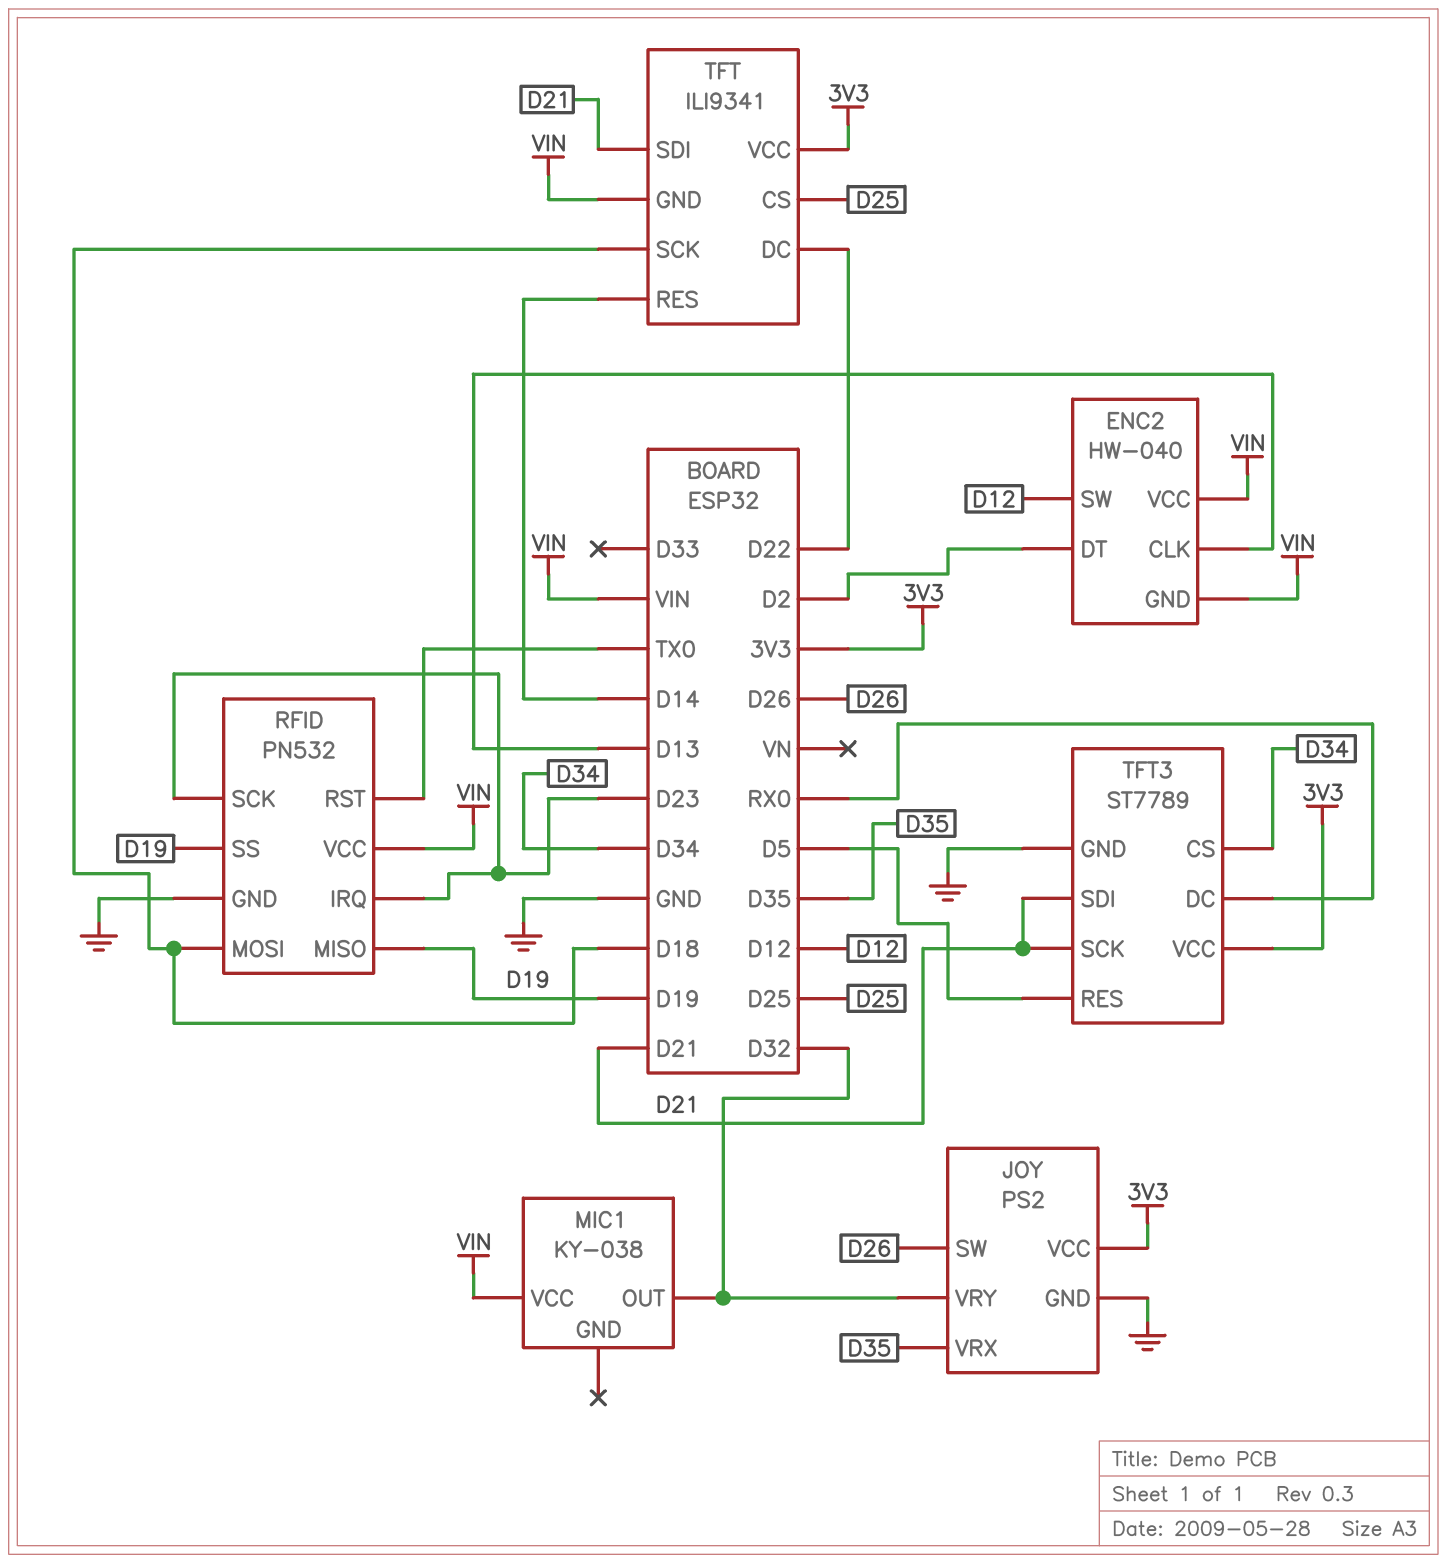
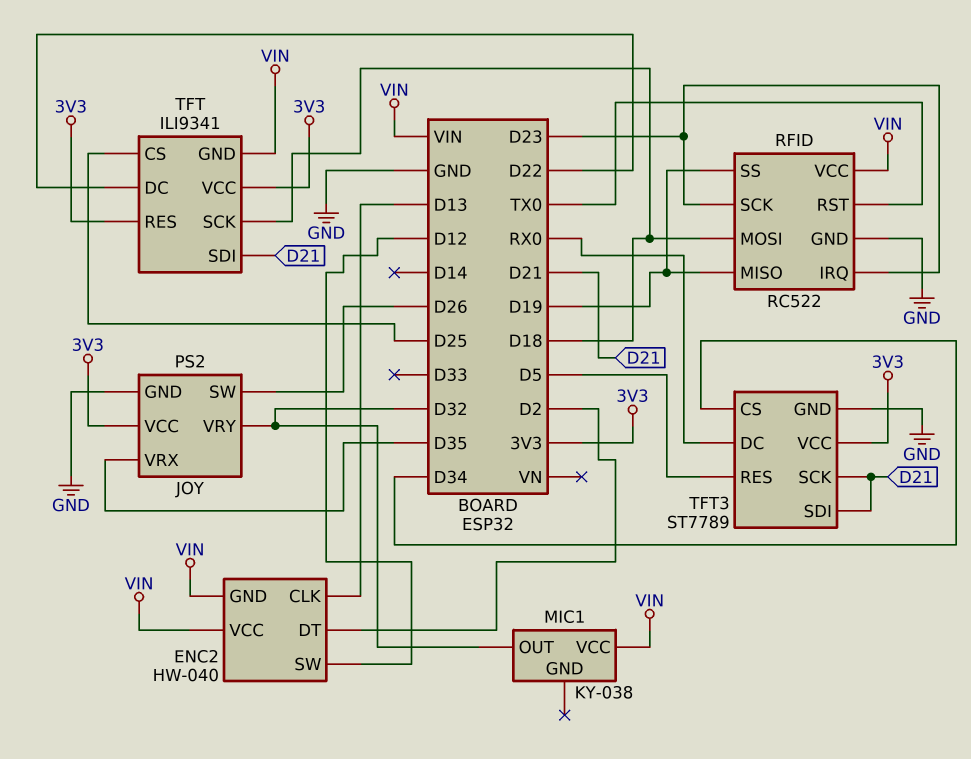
RFID: PN532 -> RC522
TFT pin RES: D14 -> 3V3

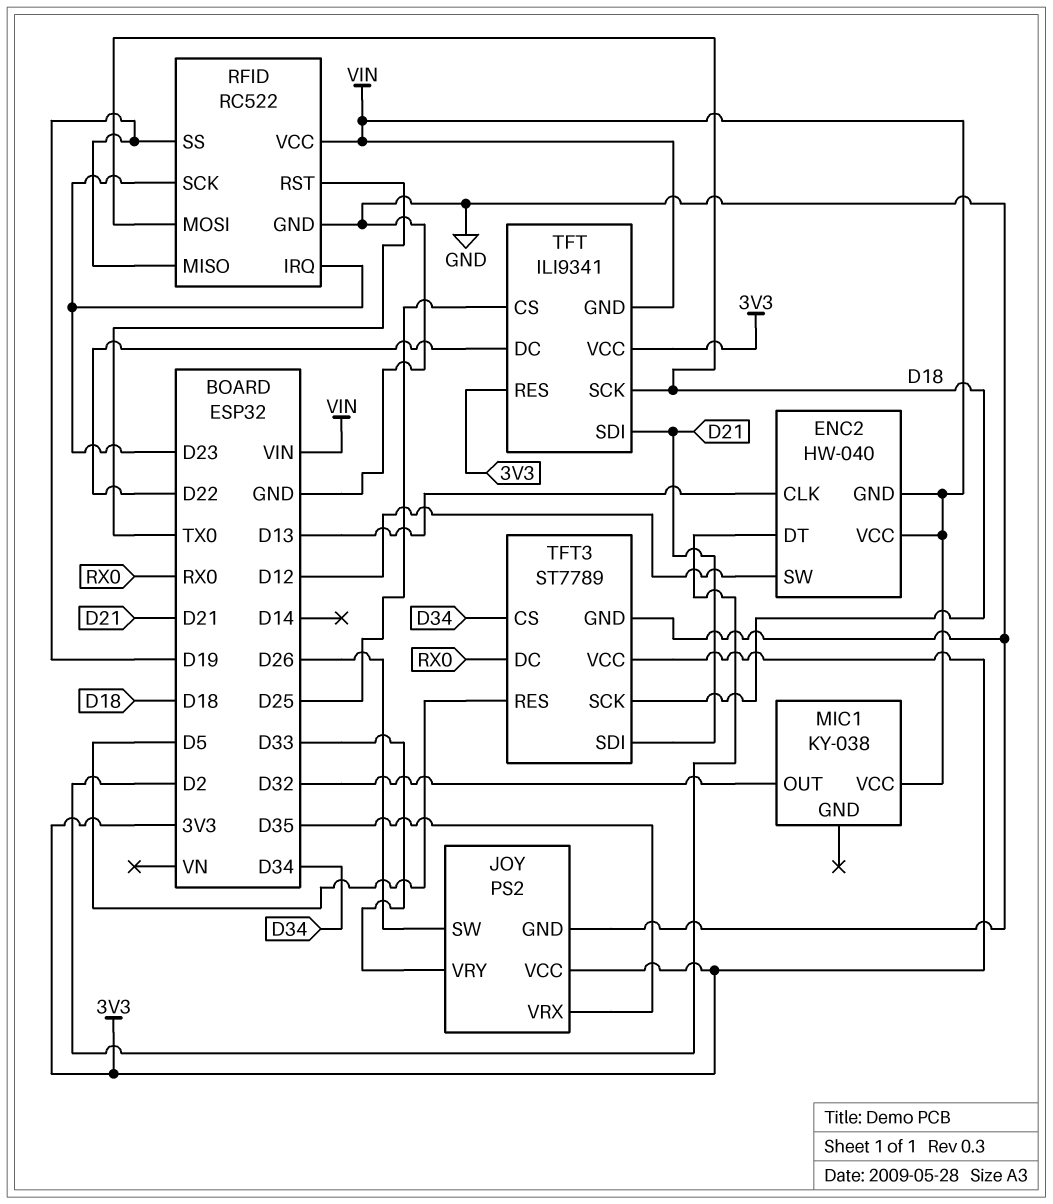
JOY pin VRY: D32 -> D33
TFT3 pin SCK: D21 -> D18

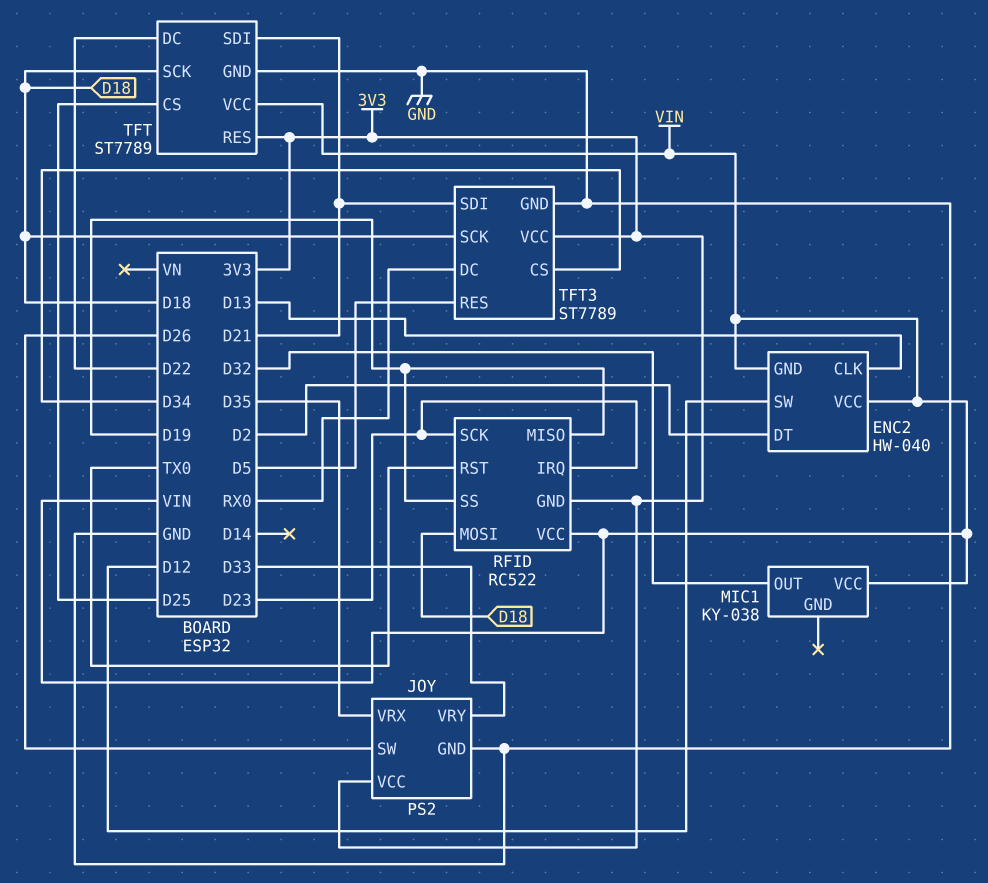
RFID pin GND: GND -> 3V3
TFT: ILI9341 -> ST7789
TFT pin GND: VIN -> GND
TFT pin VCC: 3V3 -> VIN

